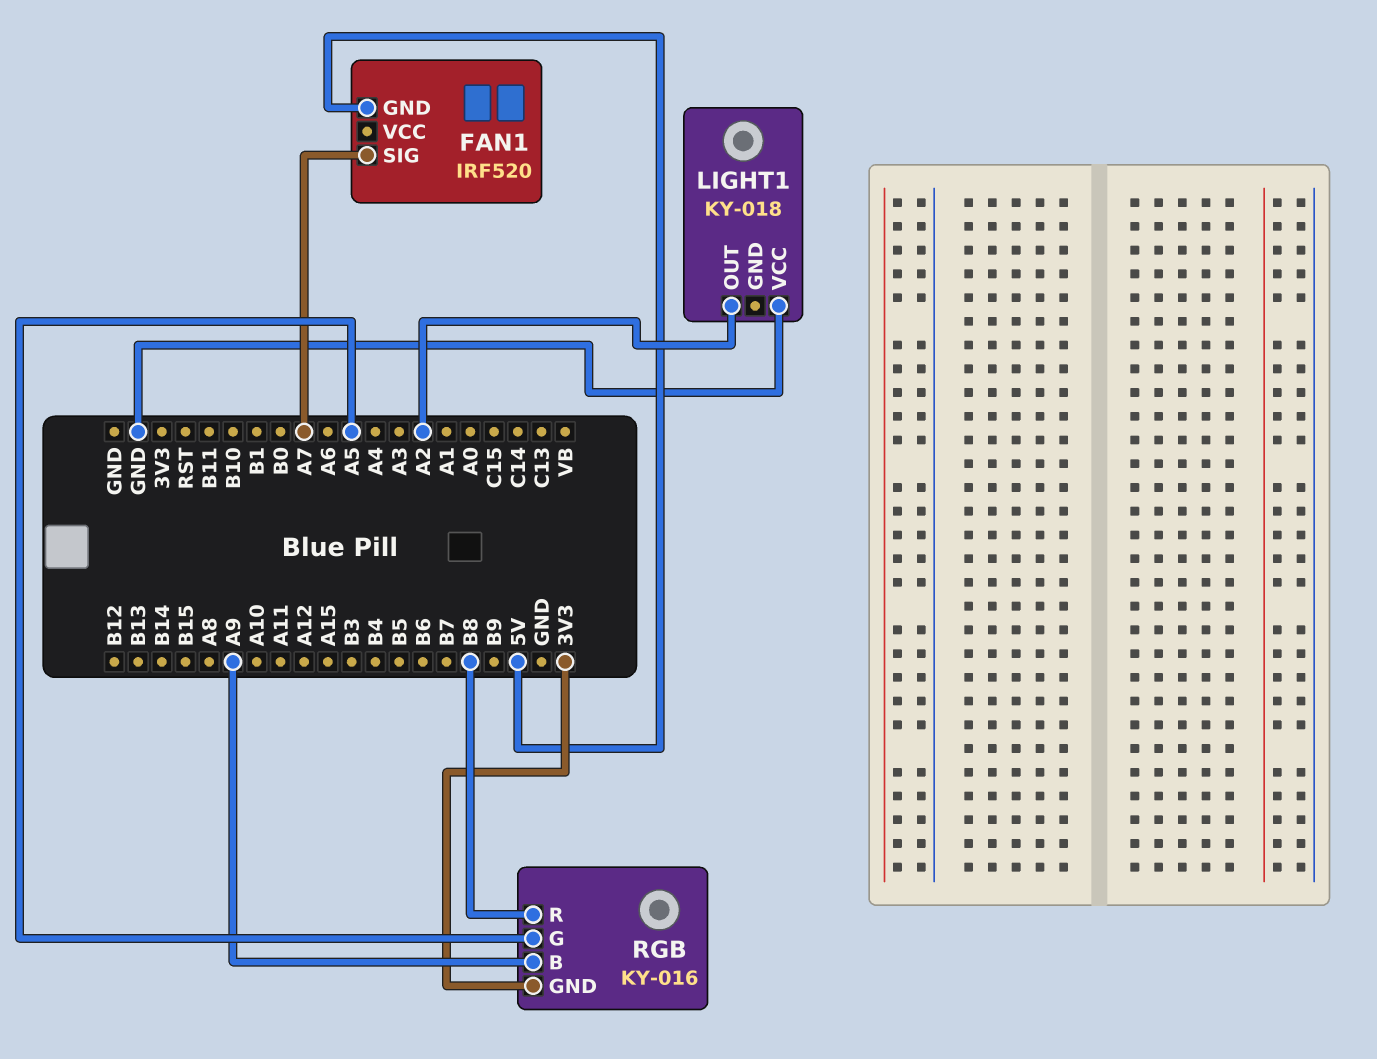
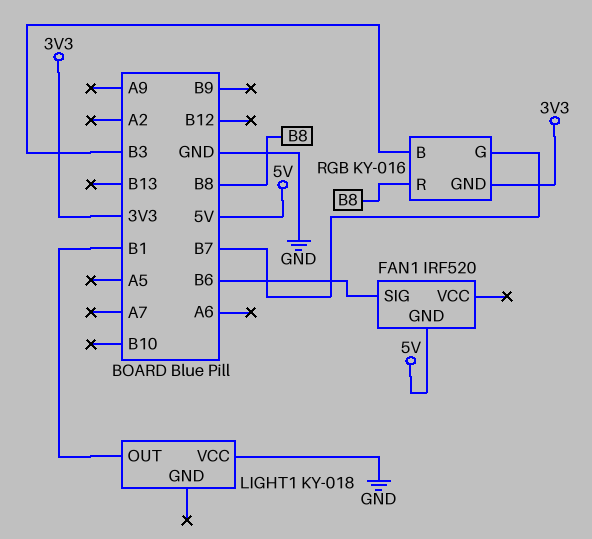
FAN1 pin SIG: A7 -> B6
LIGHT1 pin OUT: A2 -> B1
RGB pin B: A9 -> B3
RGB pin G: A5 -> B7

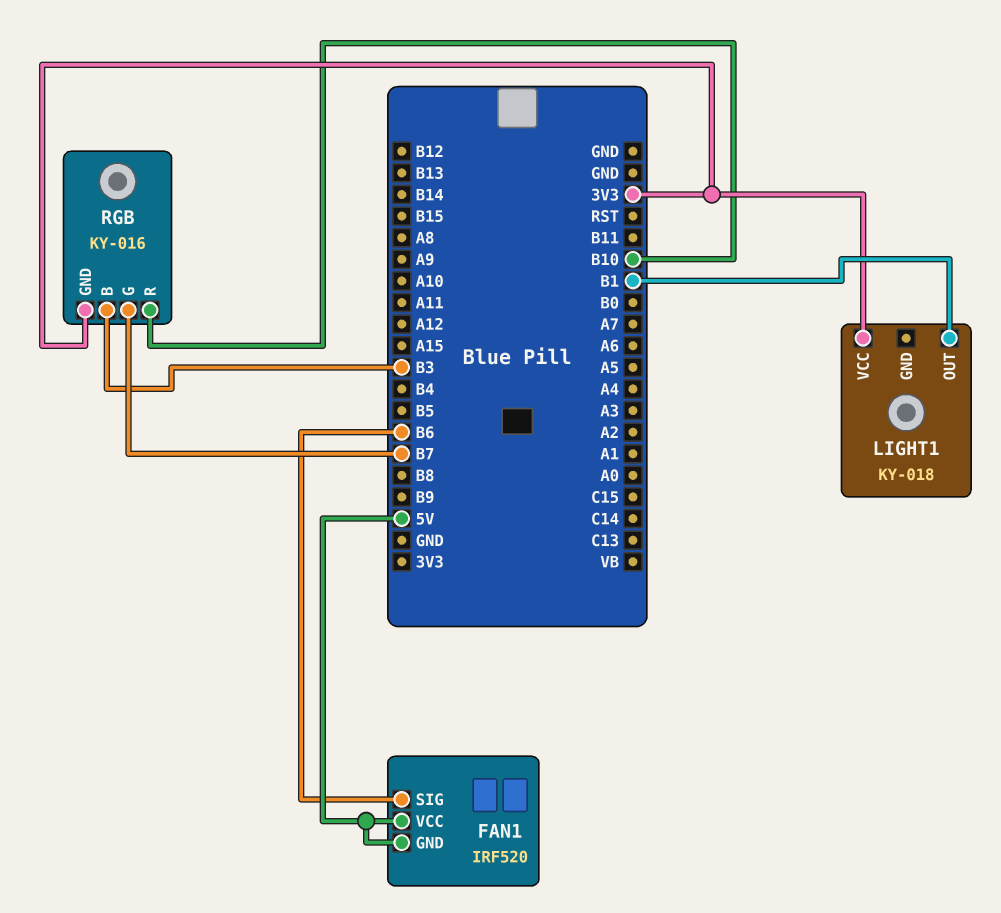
FAN1 pin VCC: none -> 5V
LIGHT1 pin VCC: GND -> 3V3
RGB pin R: B8 -> B10

